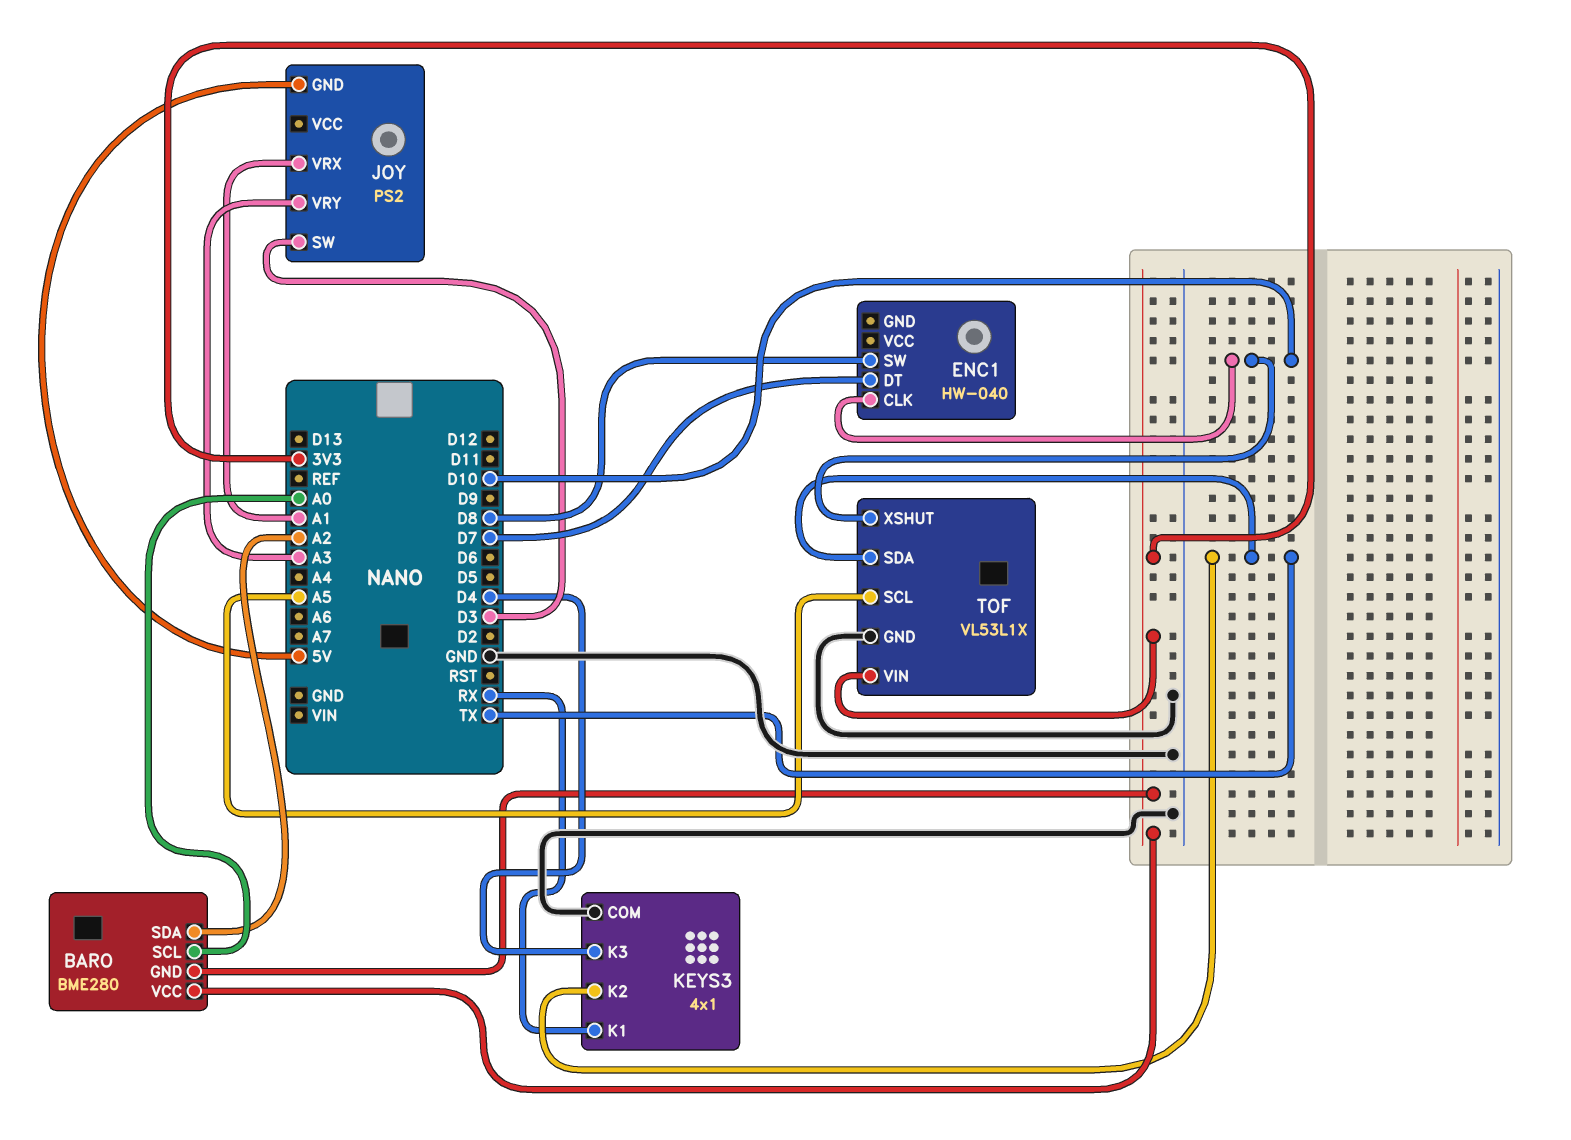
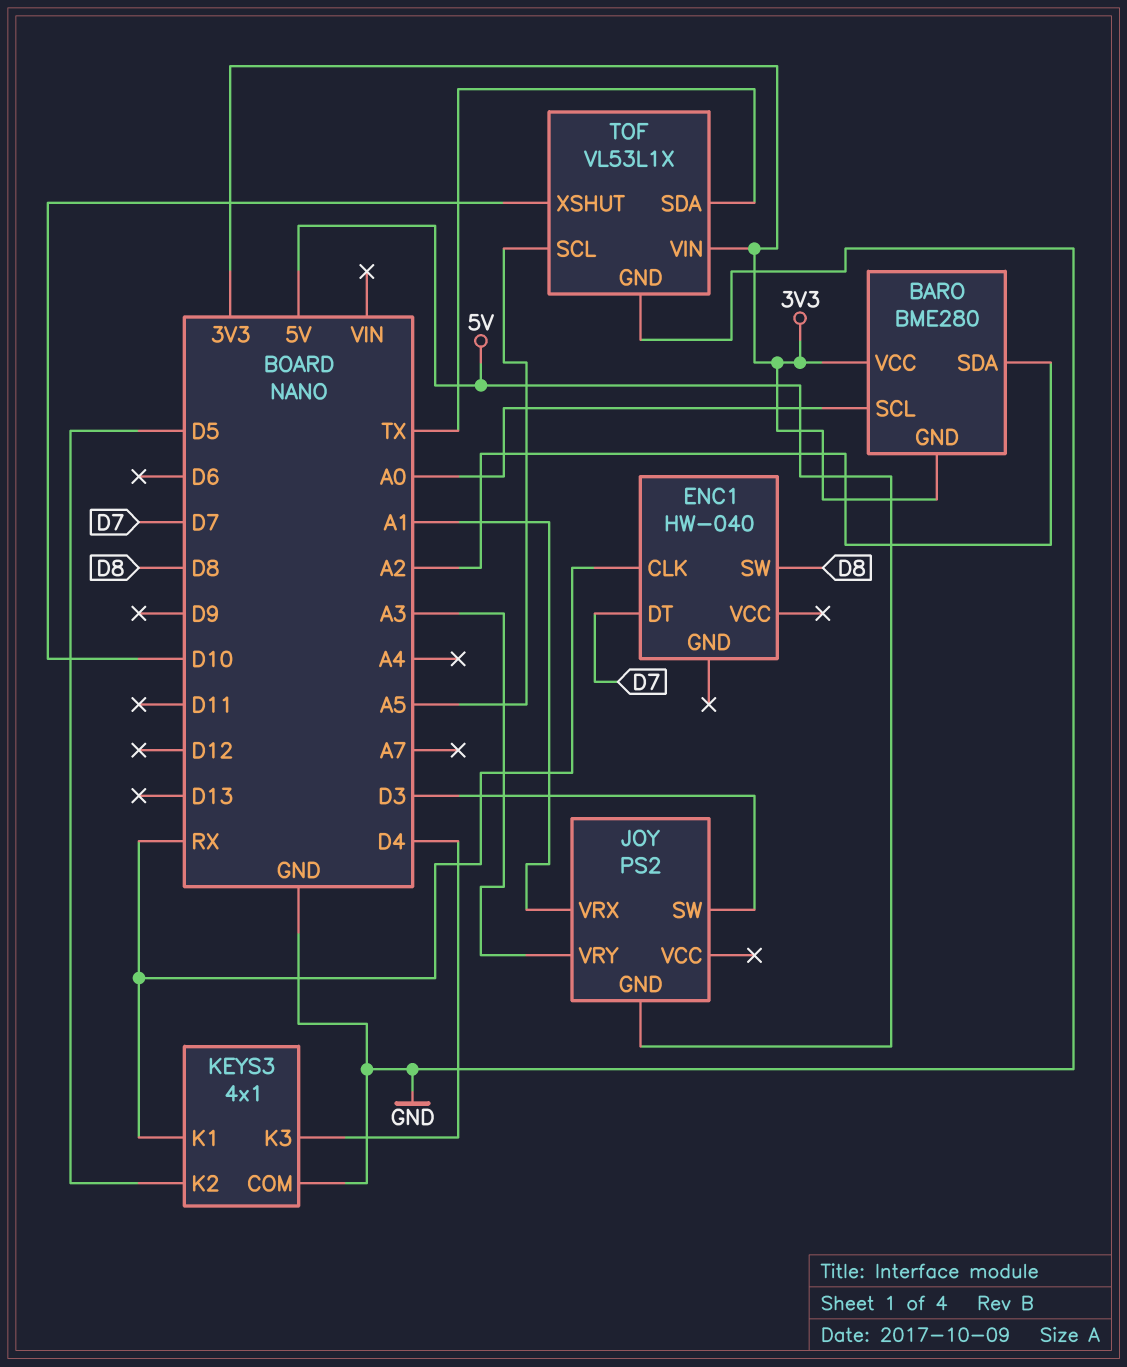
ENC1 pin CLK: D10 -> RX
KEYS3 pin K2: TX -> D5

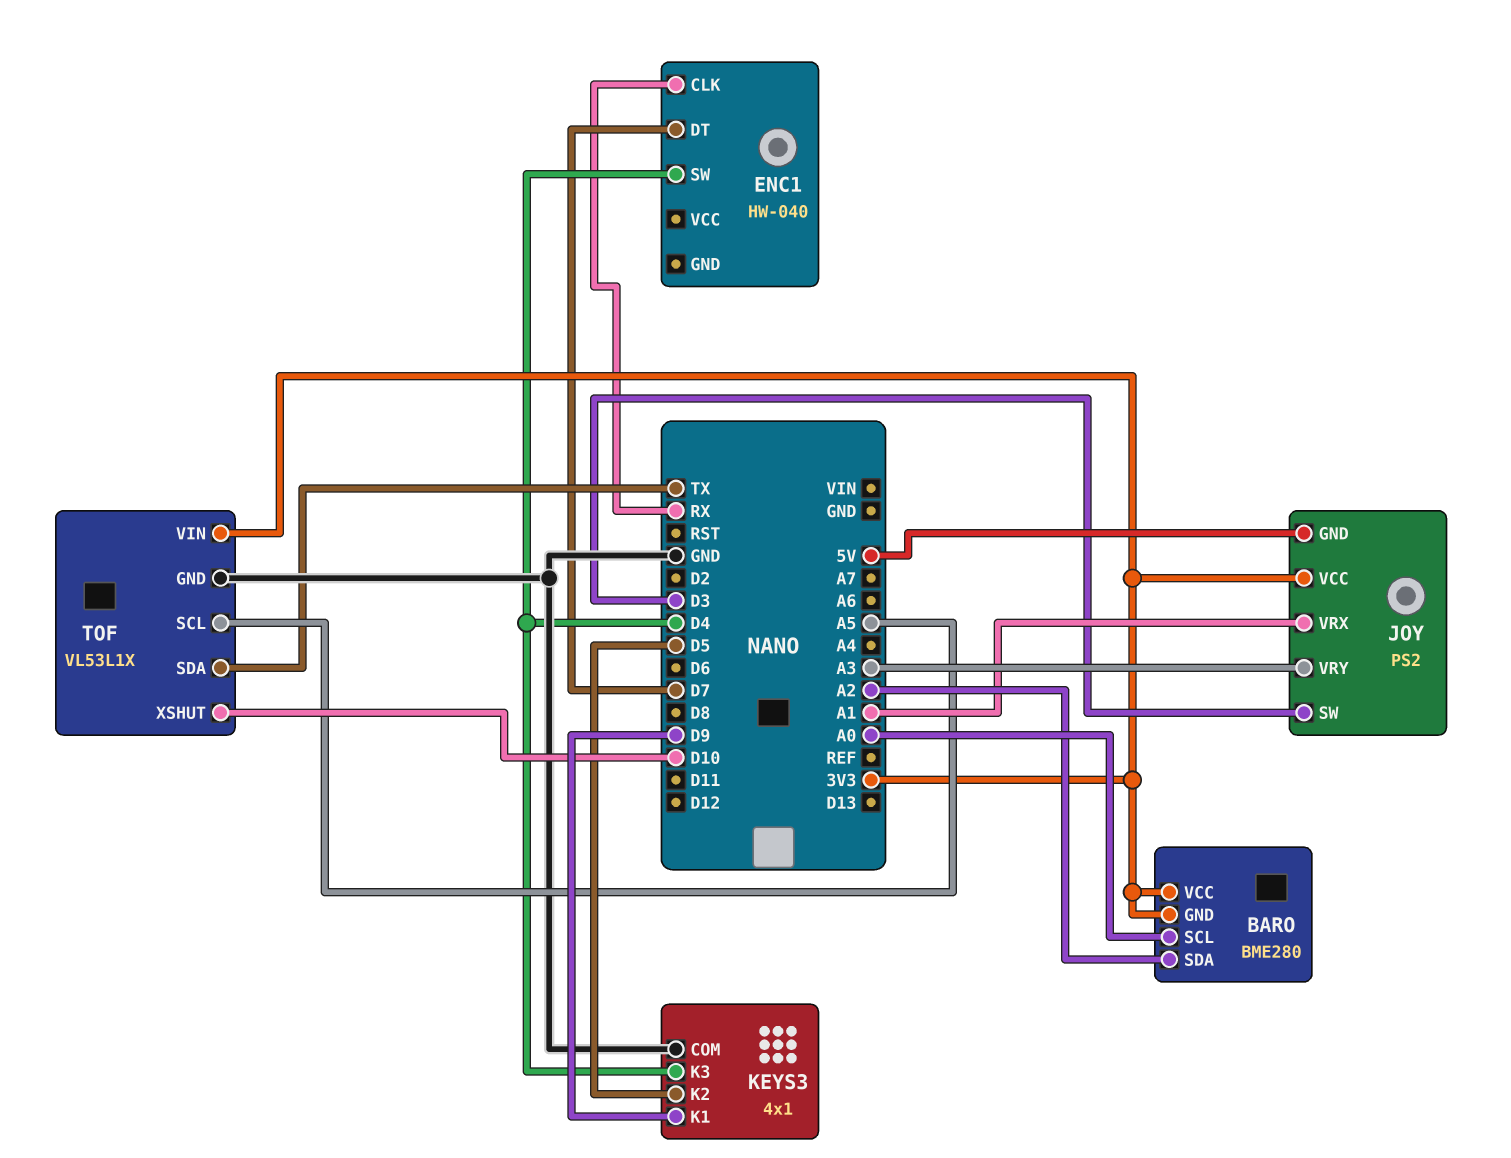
ENC1 pin SW: D8 -> D4
JOY pin VCC: none -> 3V3
KEYS3 pin K1: RX -> D9

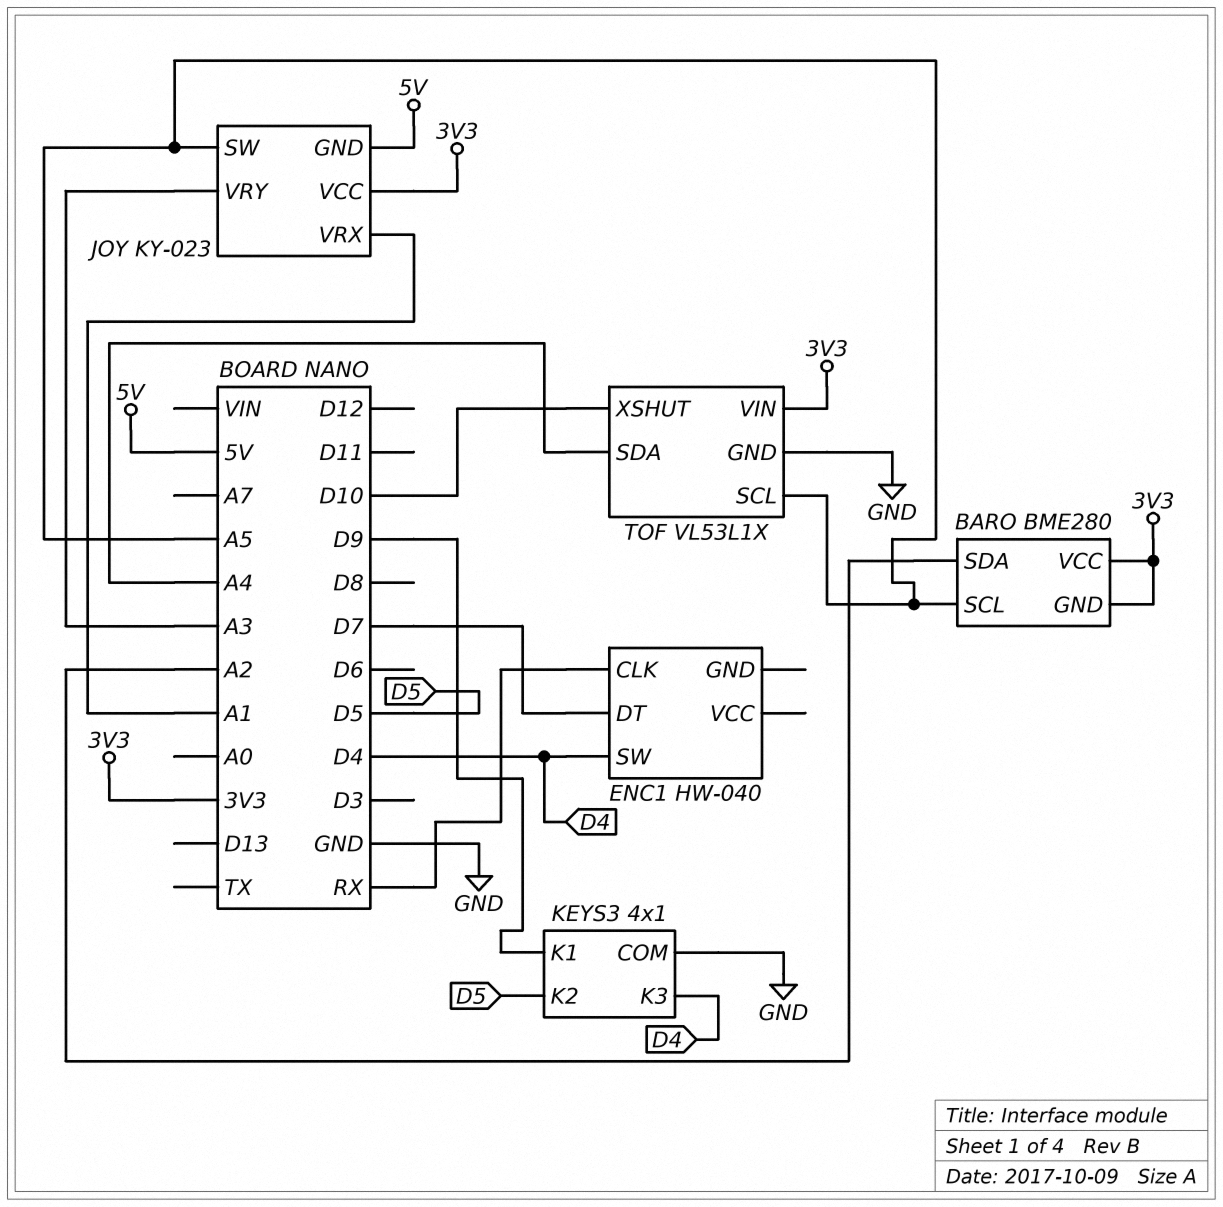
BARO pin SCL: A0 -> A5
JOY: PS2 -> KY-023
JOY pin SW: D3 -> A5
TOF pin SDA: TX -> A4

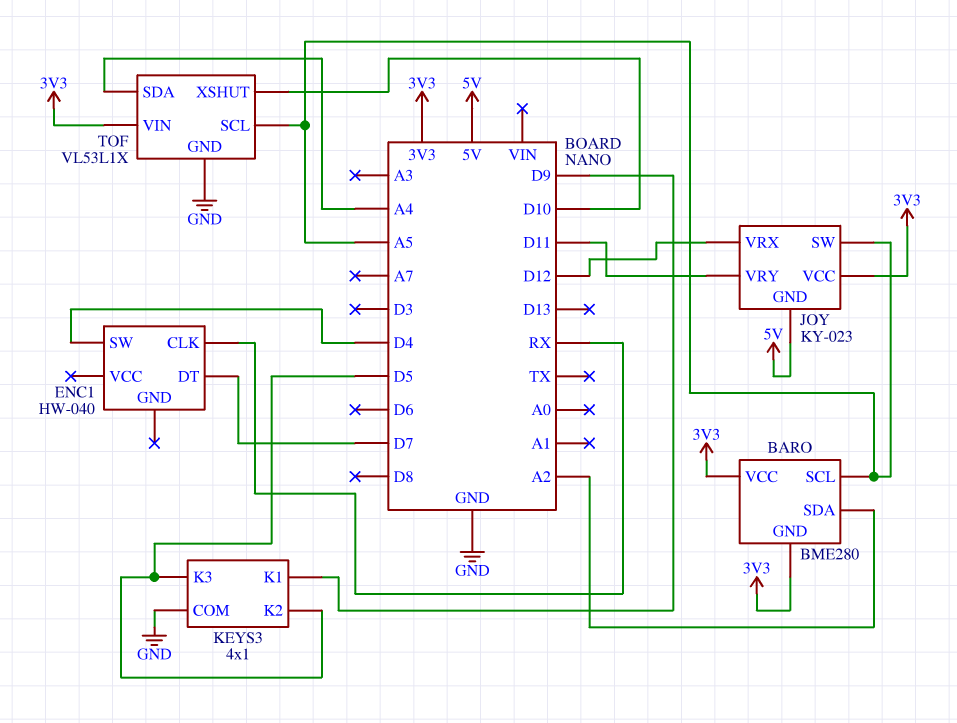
JOY pin VRX: A1 -> D12
JOY pin VRY: A3 -> D11
KEYS3 pin K3: D4 -> D5

